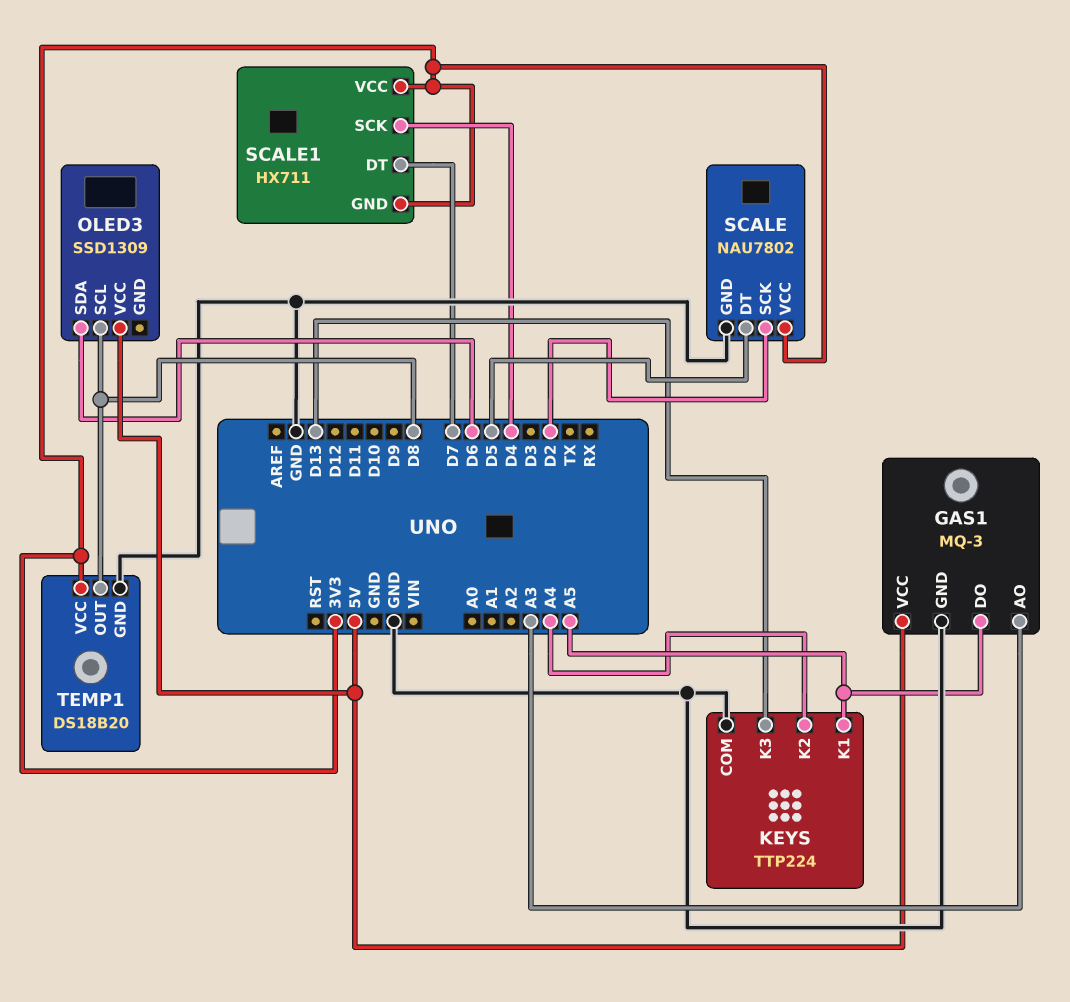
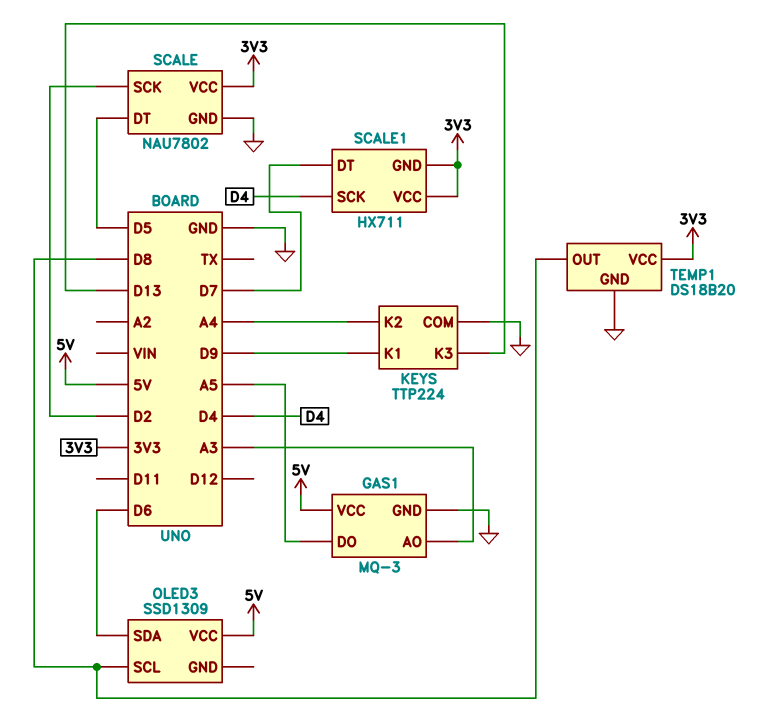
KEYS pin K1: A5 -> D9

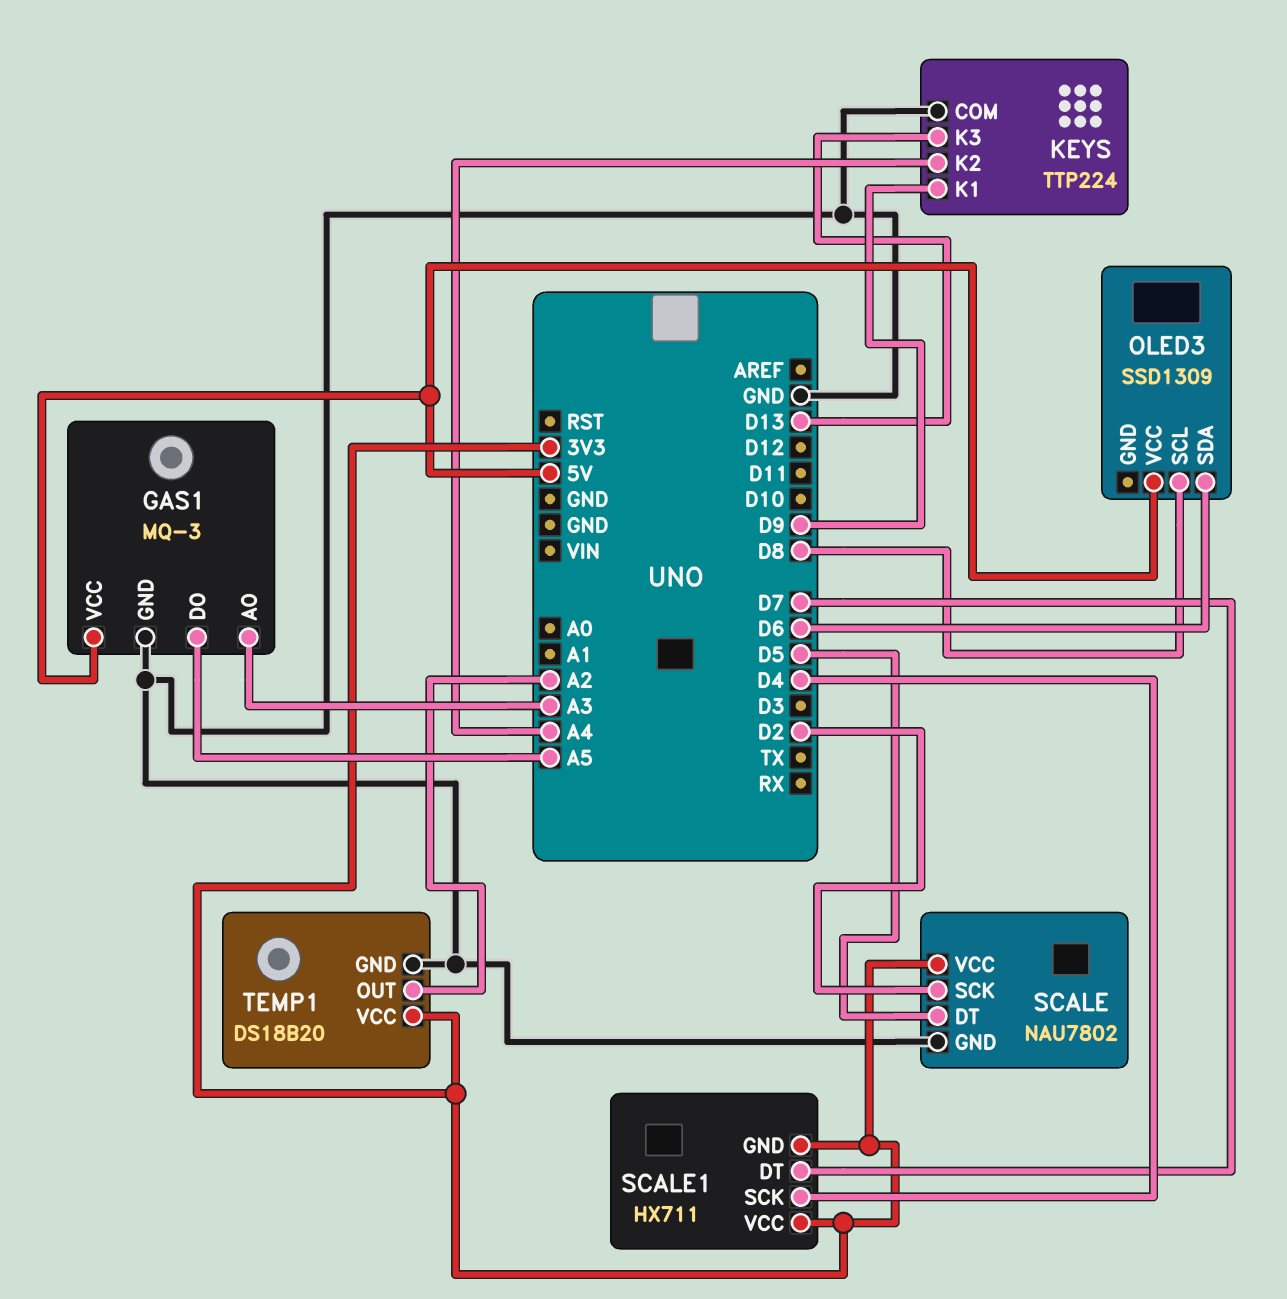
TEMP1 pin OUT: D8 -> A2

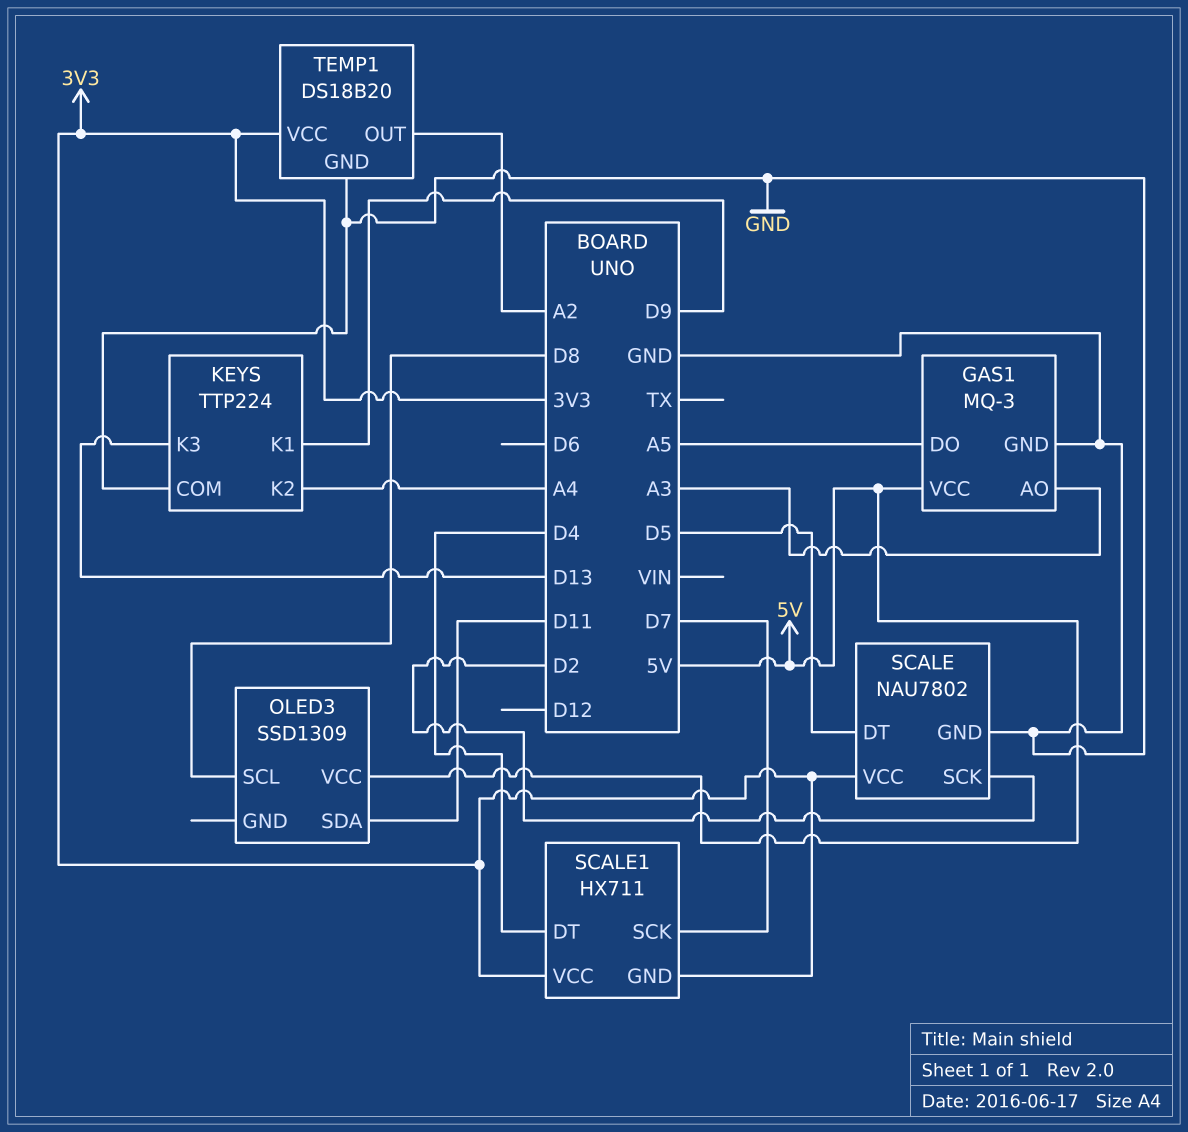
OLED3 pin SDA: D6 -> D11
SCALE1 pin DT: D7 -> D4
SCALE1 pin SCK: D4 -> D7

